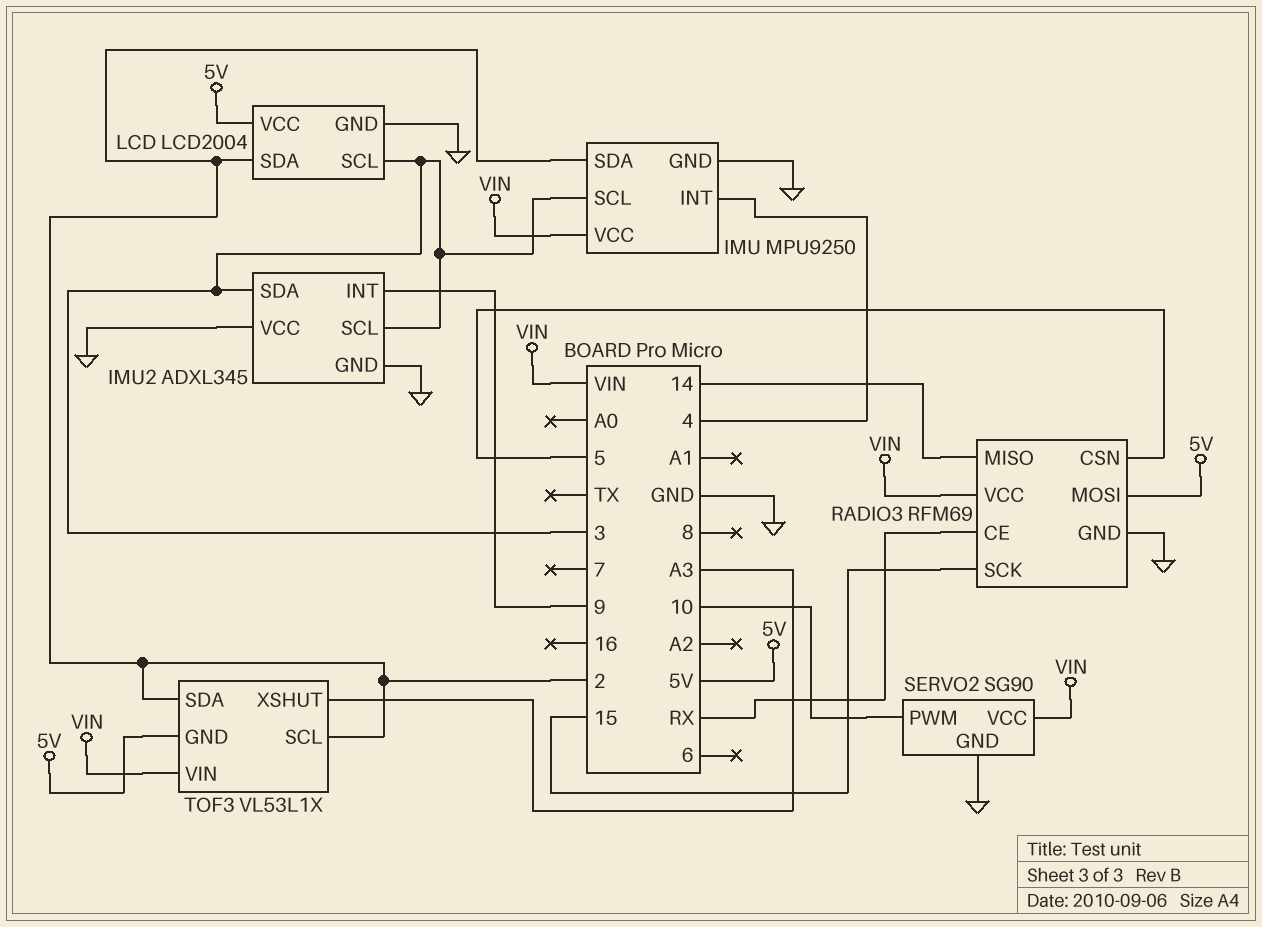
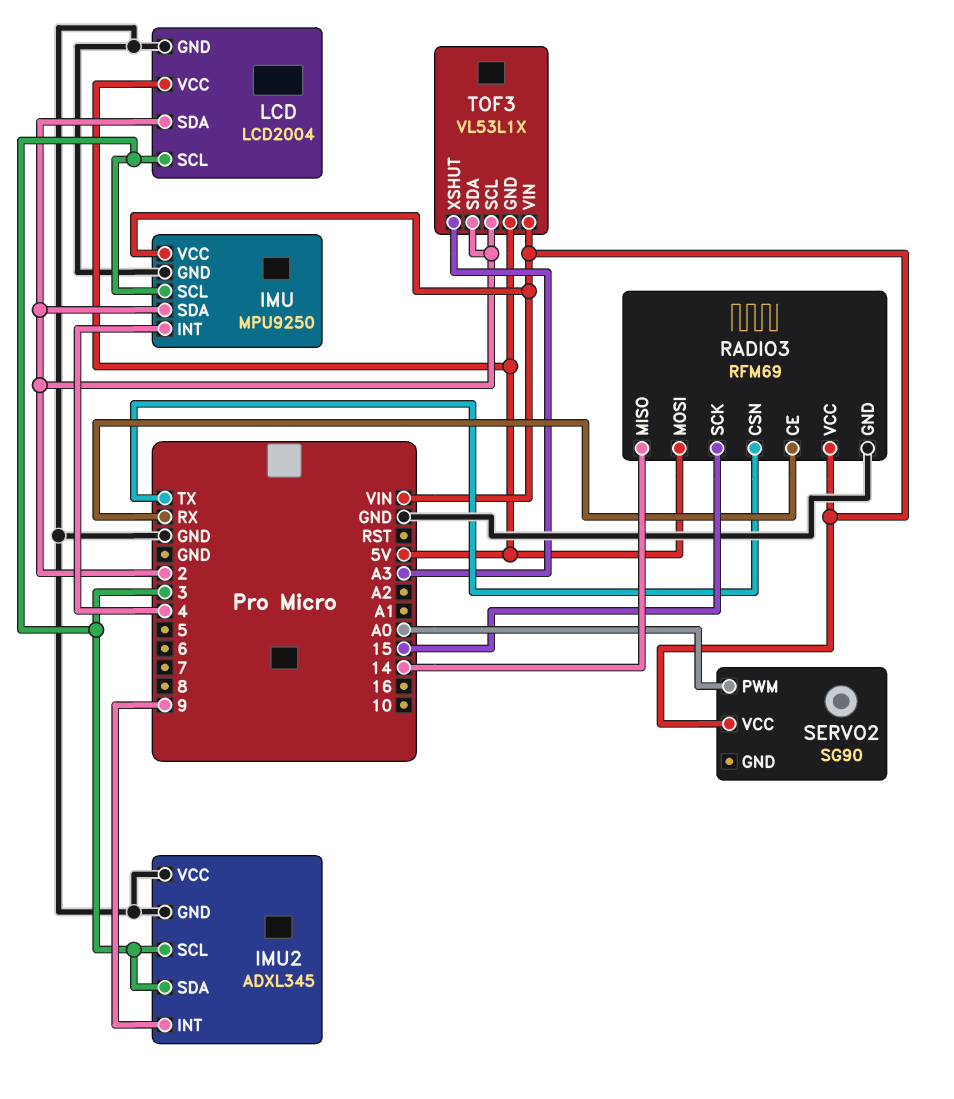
RADIO3 pin CSN: 5 -> TX
SERVO2 pin GND: GND -> none
SERVO2 pin PWM: 10 -> A0

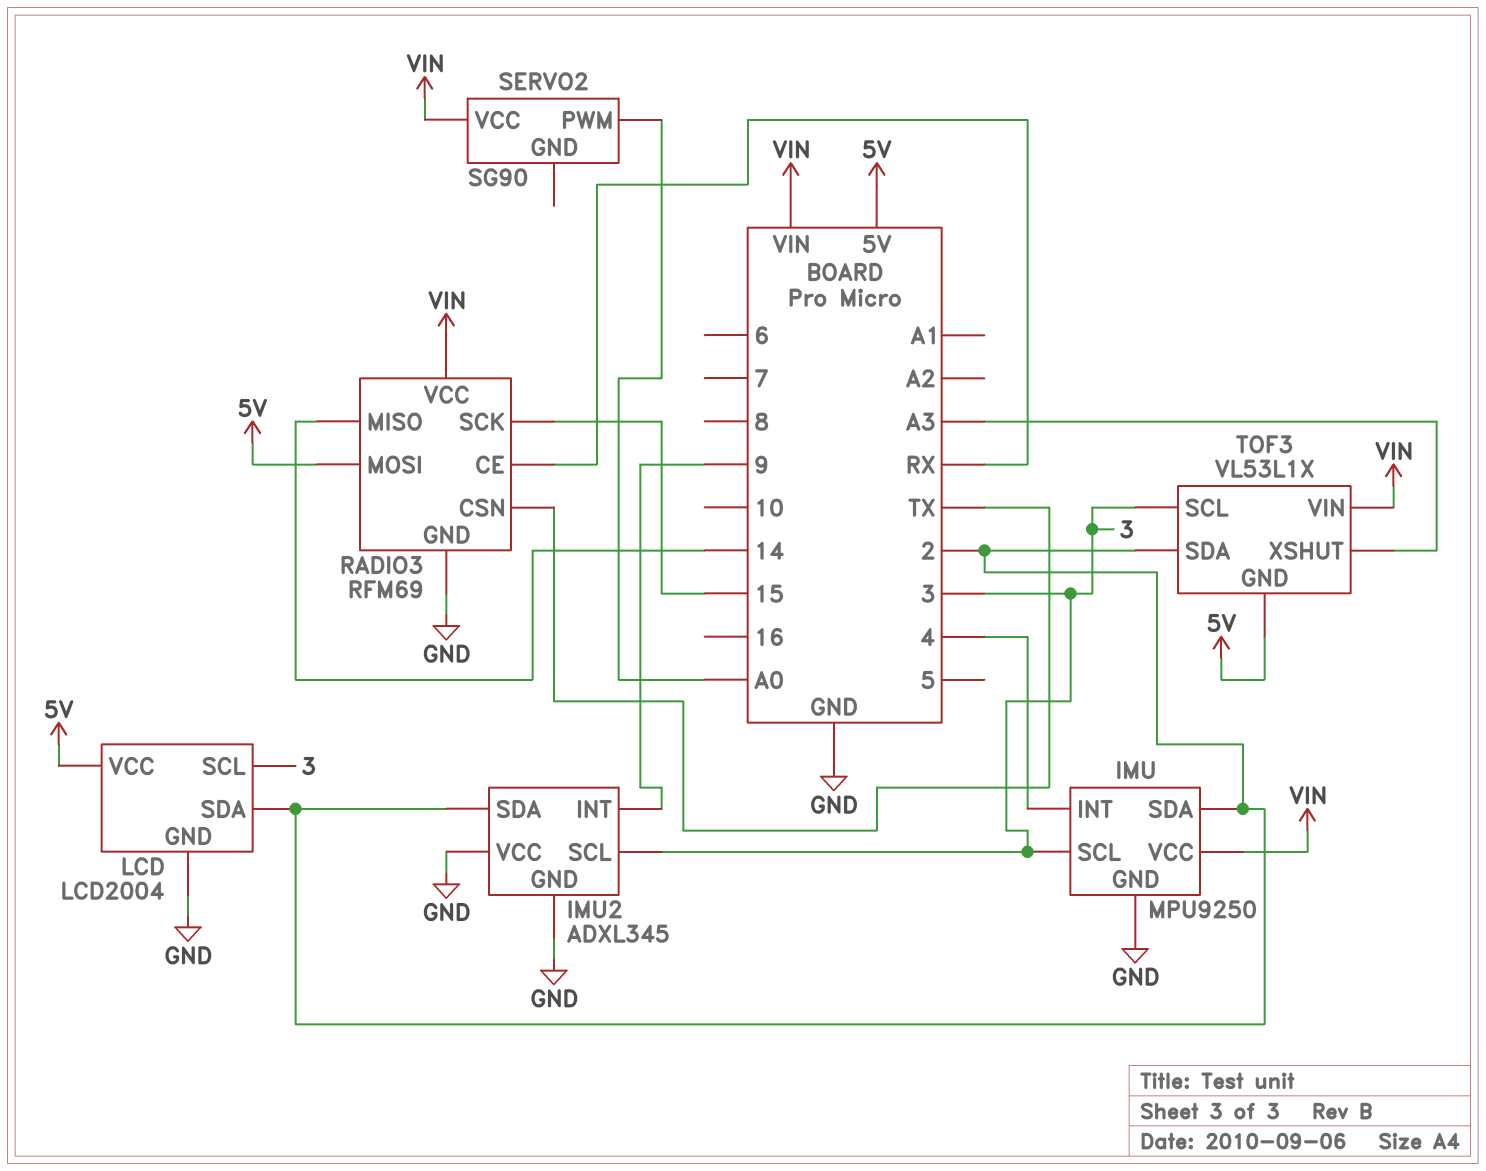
IMU2 pin SDA: 3 -> 2
TOF3 pin SCL: 2 -> 3

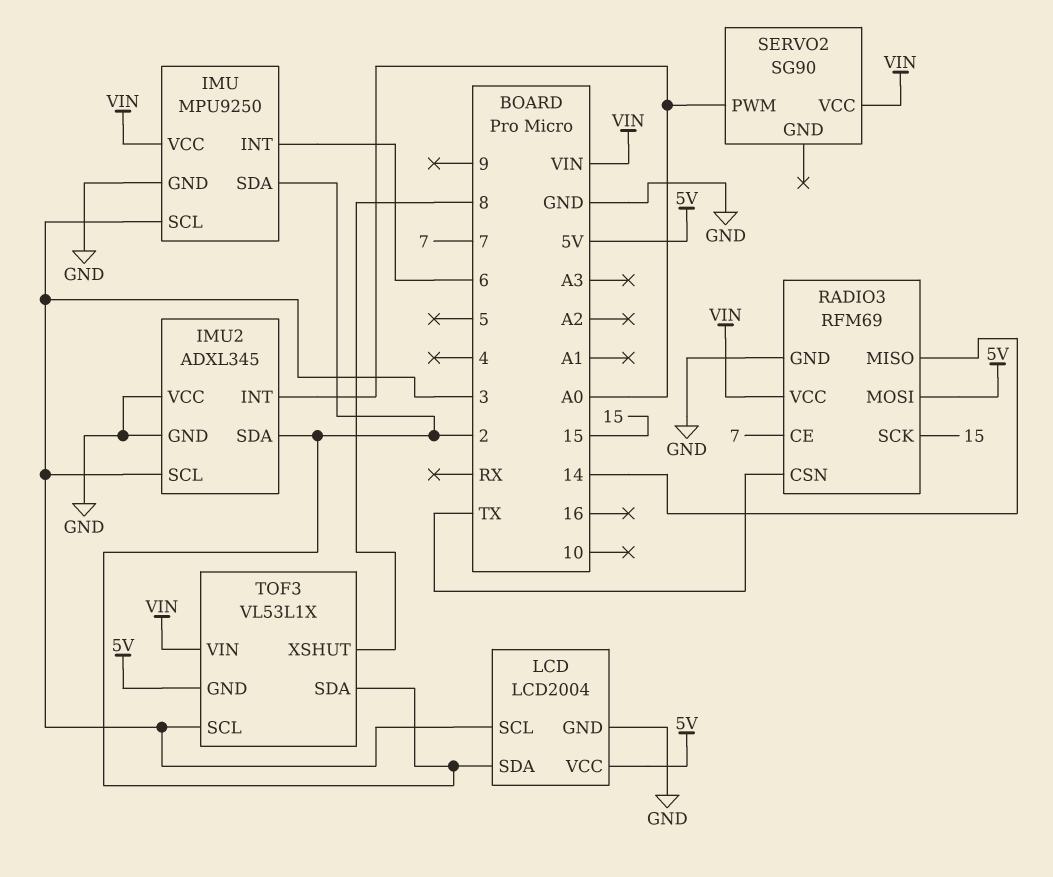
IMU pin INT: 4 -> 6
IMU2 pin INT: 9 -> A0
RADIO3 pin CE: RX -> 7
TOF3 pin XSHUT: A3 -> 8

